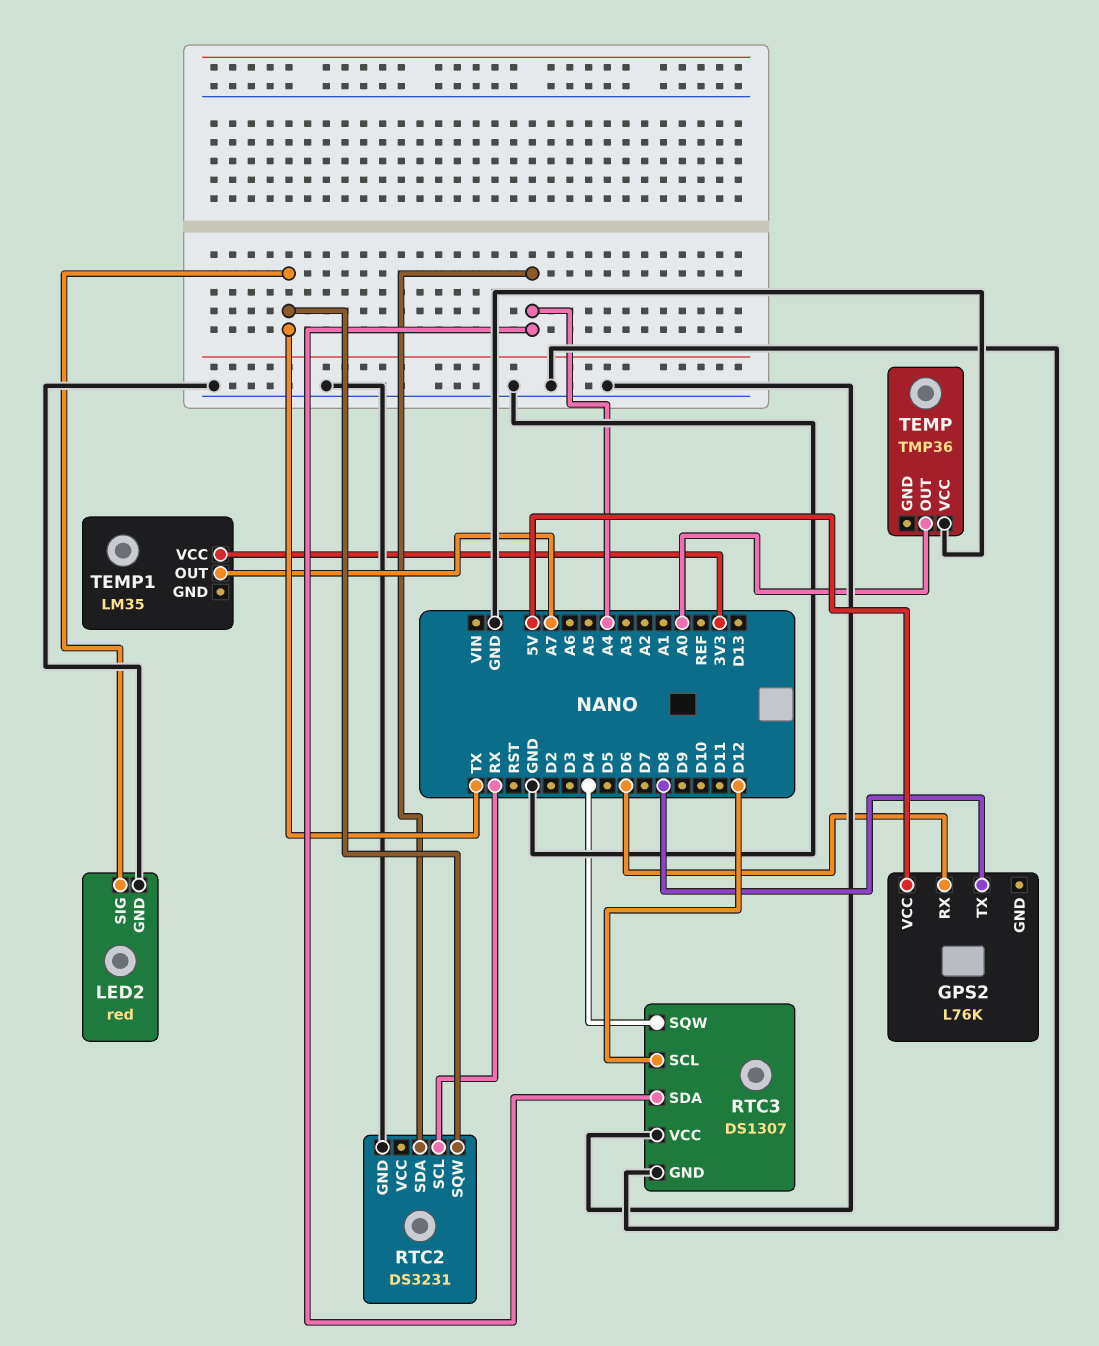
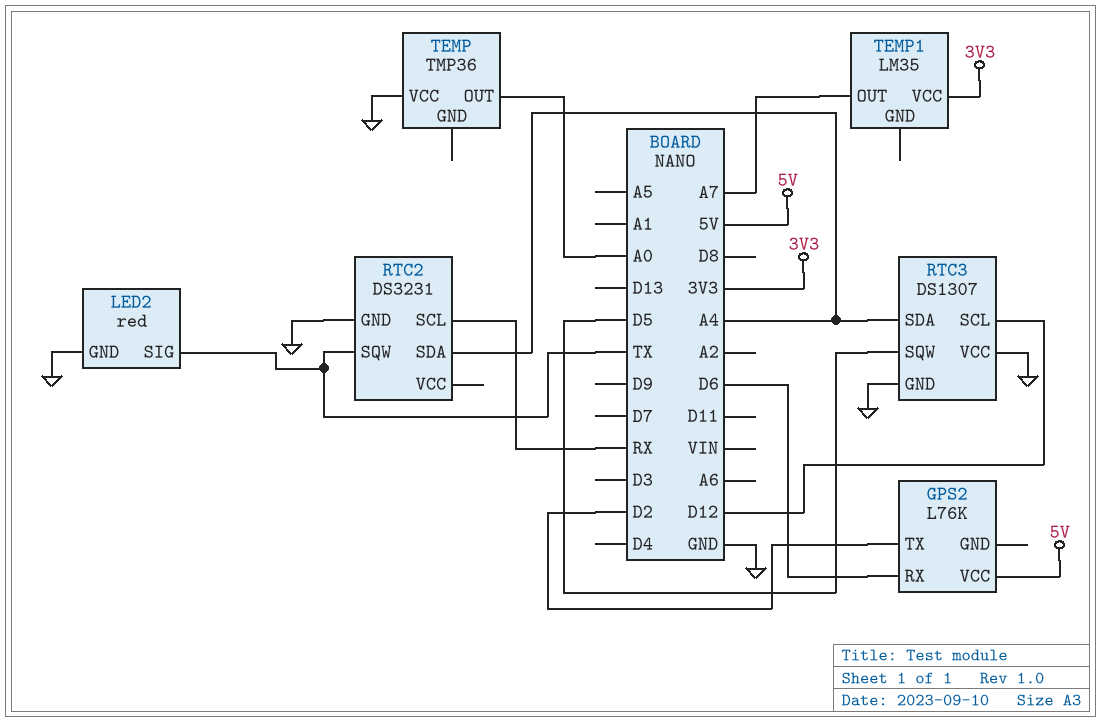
GPS2 pin TX: D8 -> D2
RTC3 pin SQW: D4 -> D5

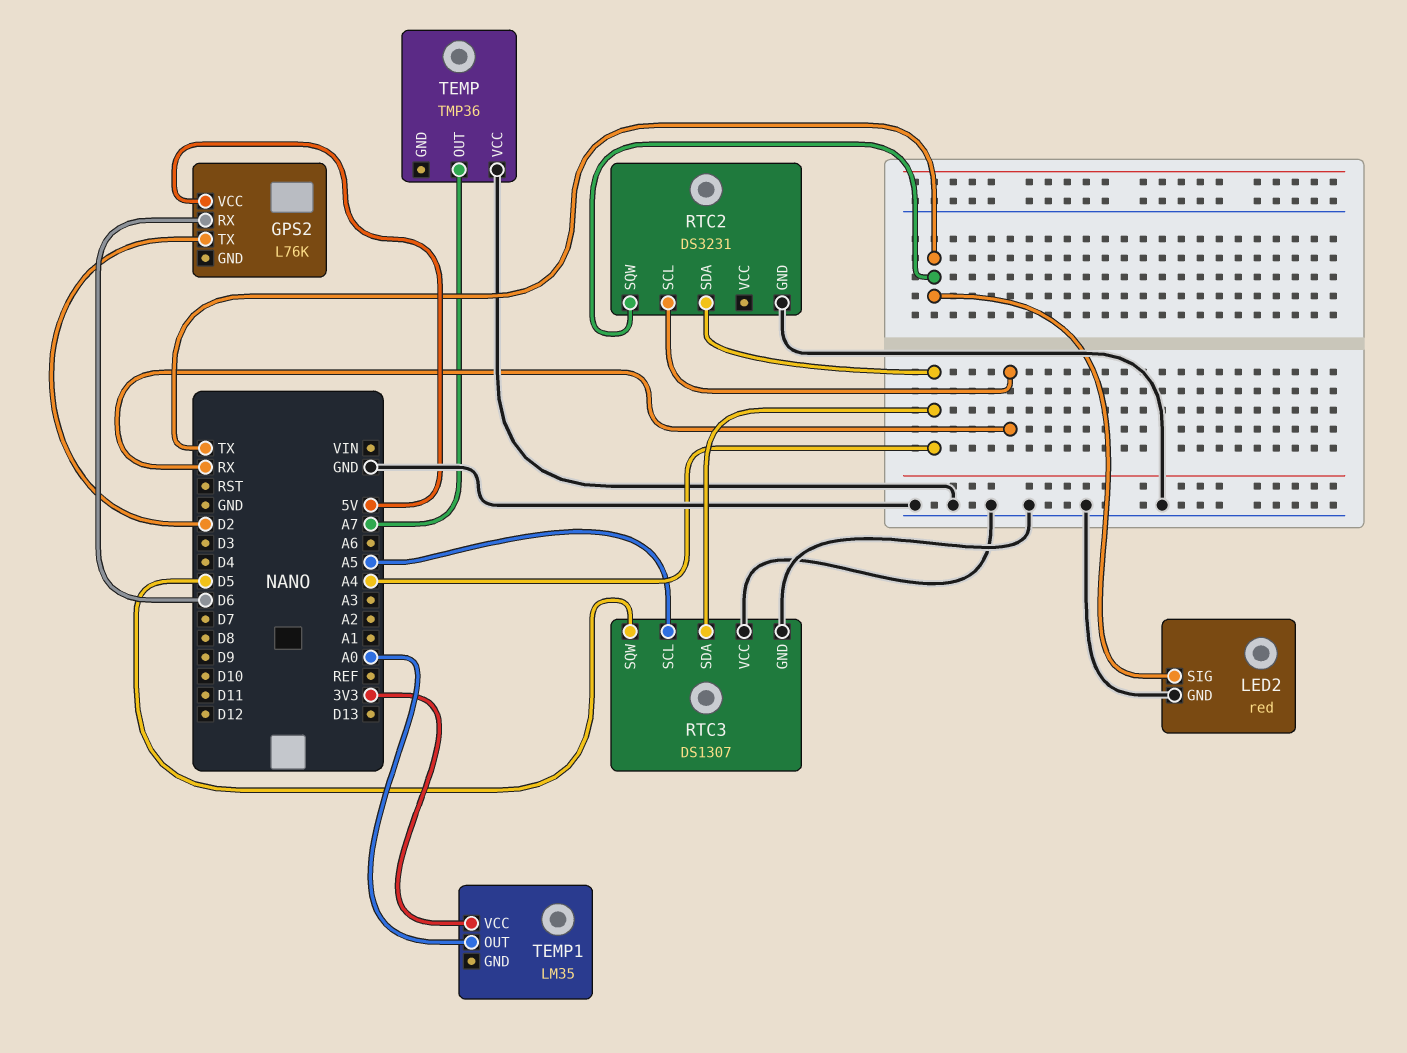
RTC3 pin SCL: D12 -> A5
TEMP pin OUT: A0 -> A7
TEMP1 pin OUT: A7 -> A0

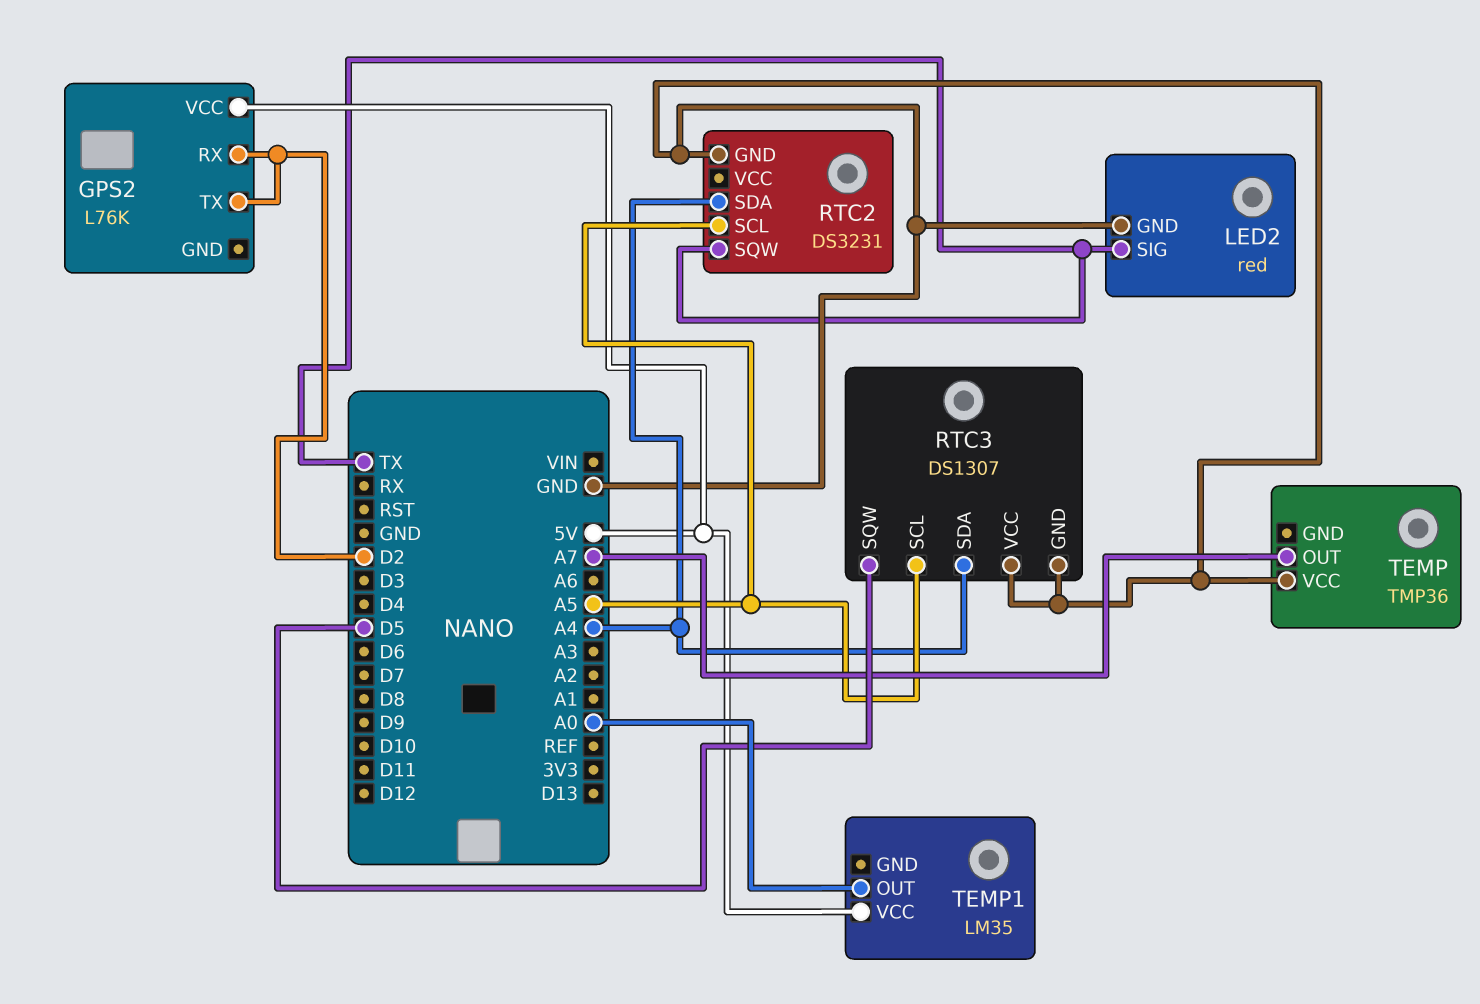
GPS2 pin RX: D6 -> D2
RTC2 pin SCL: RX -> A5
TEMP1 pin VCC: 3V3 -> 5V

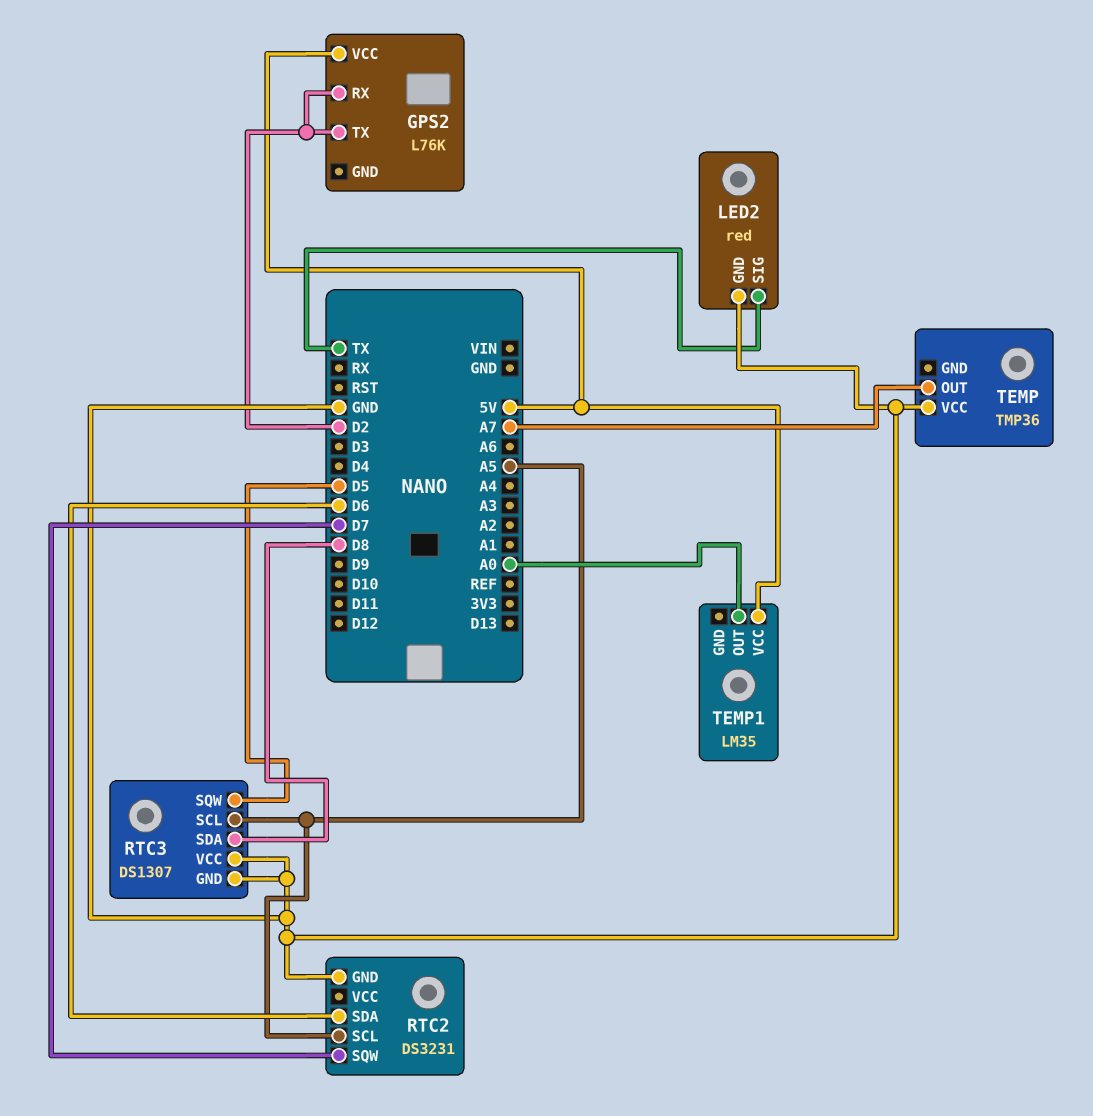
RTC2 pin SDA: A4 -> D6
RTC2 pin SQW: TX -> D7
RTC3 pin SDA: A4 -> D8

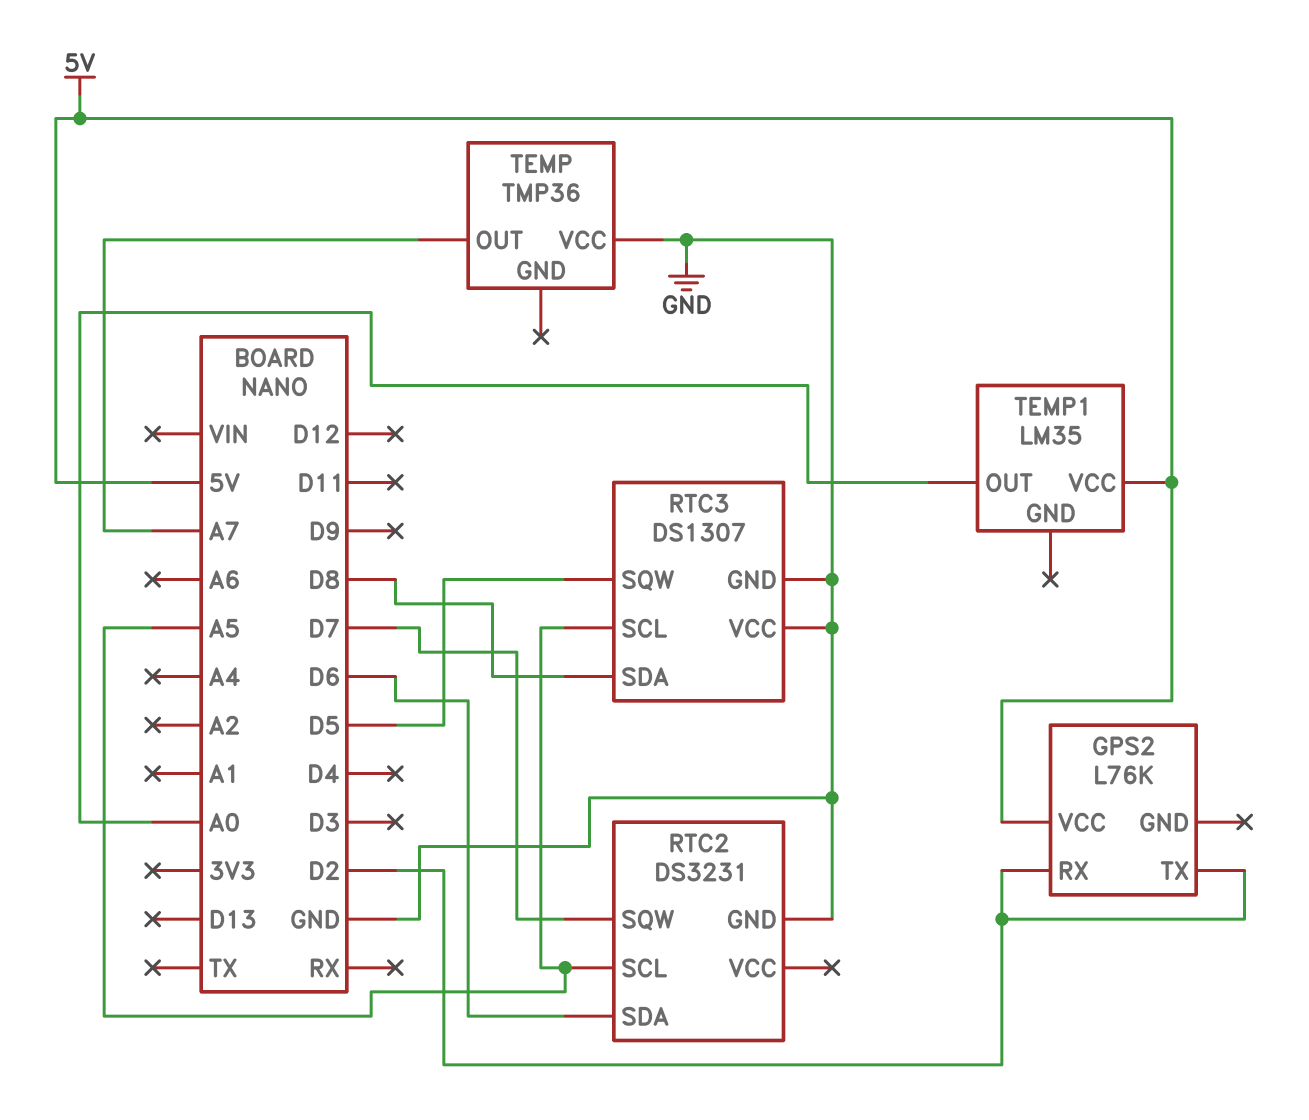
LED2: red -> none
LED2 pin GND: GND -> none
LED2 pin SIG: TX -> none

